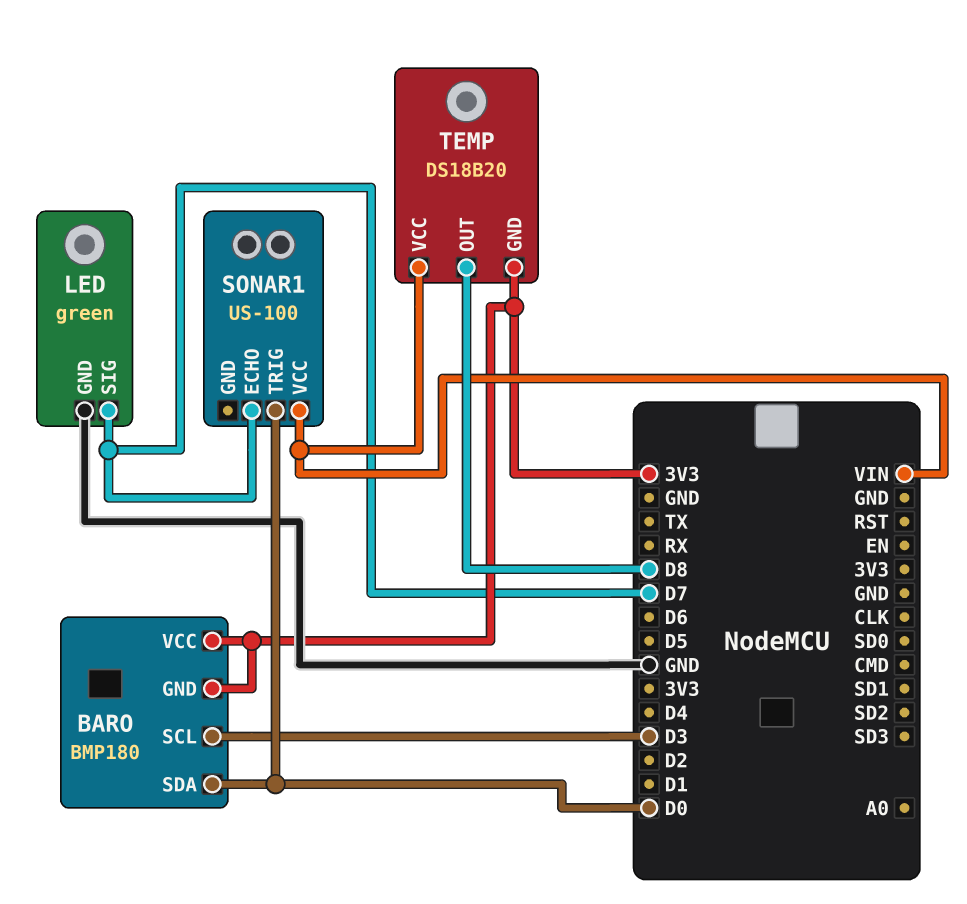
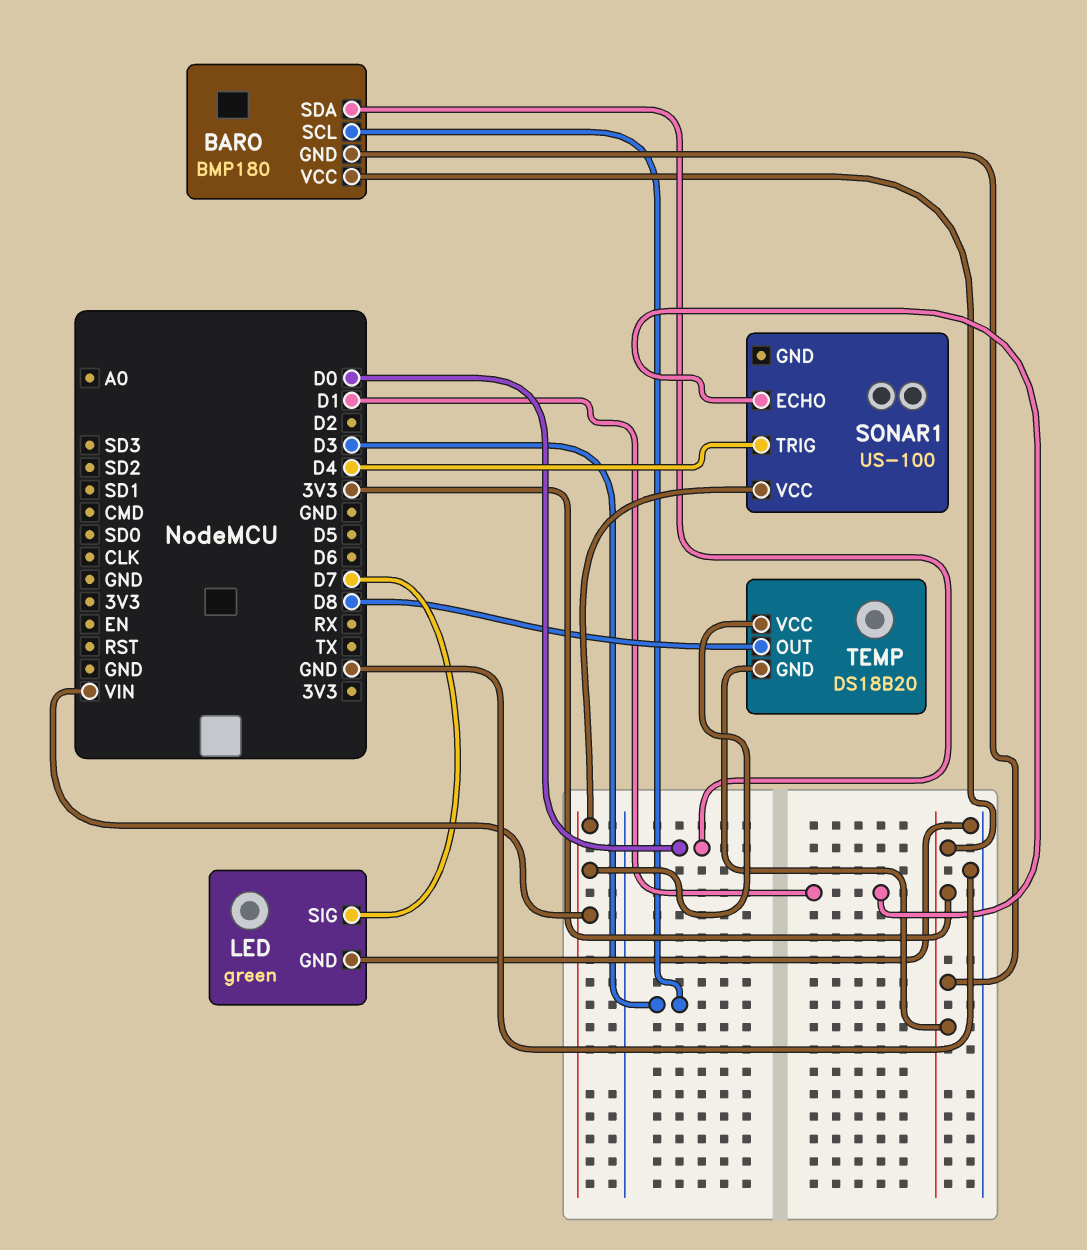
SONAR1 pin ECHO: D7 -> D1
SONAR1 pin TRIG: D0 -> D4

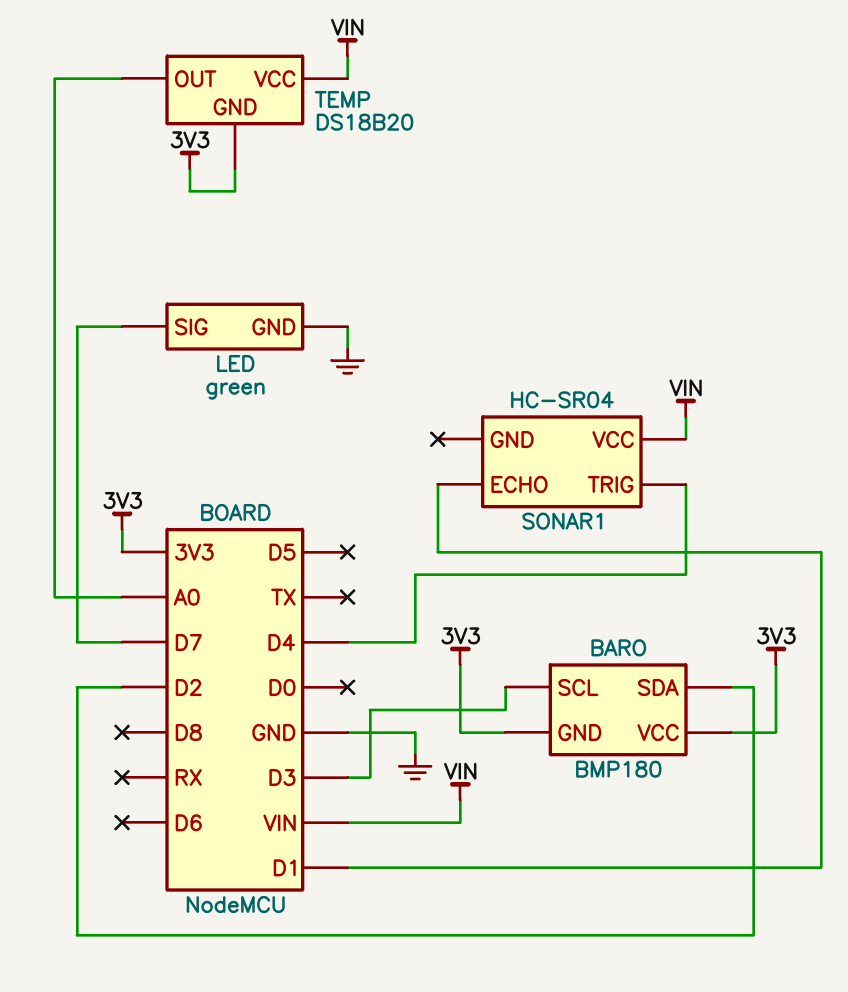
BARO pin SDA: D0 -> D2
SONAR1: US-100 -> HC-SR04
TEMP pin OUT: D8 -> A0

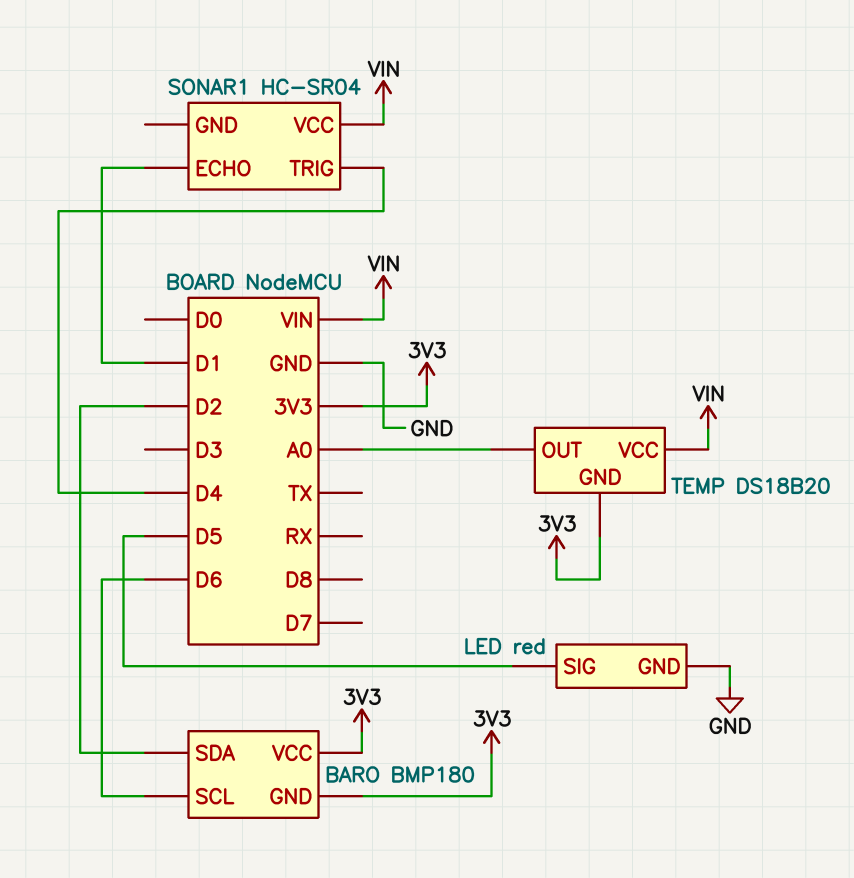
BARO pin SCL: D3 -> D6
LED: green -> red
LED pin SIG: D7 -> D5

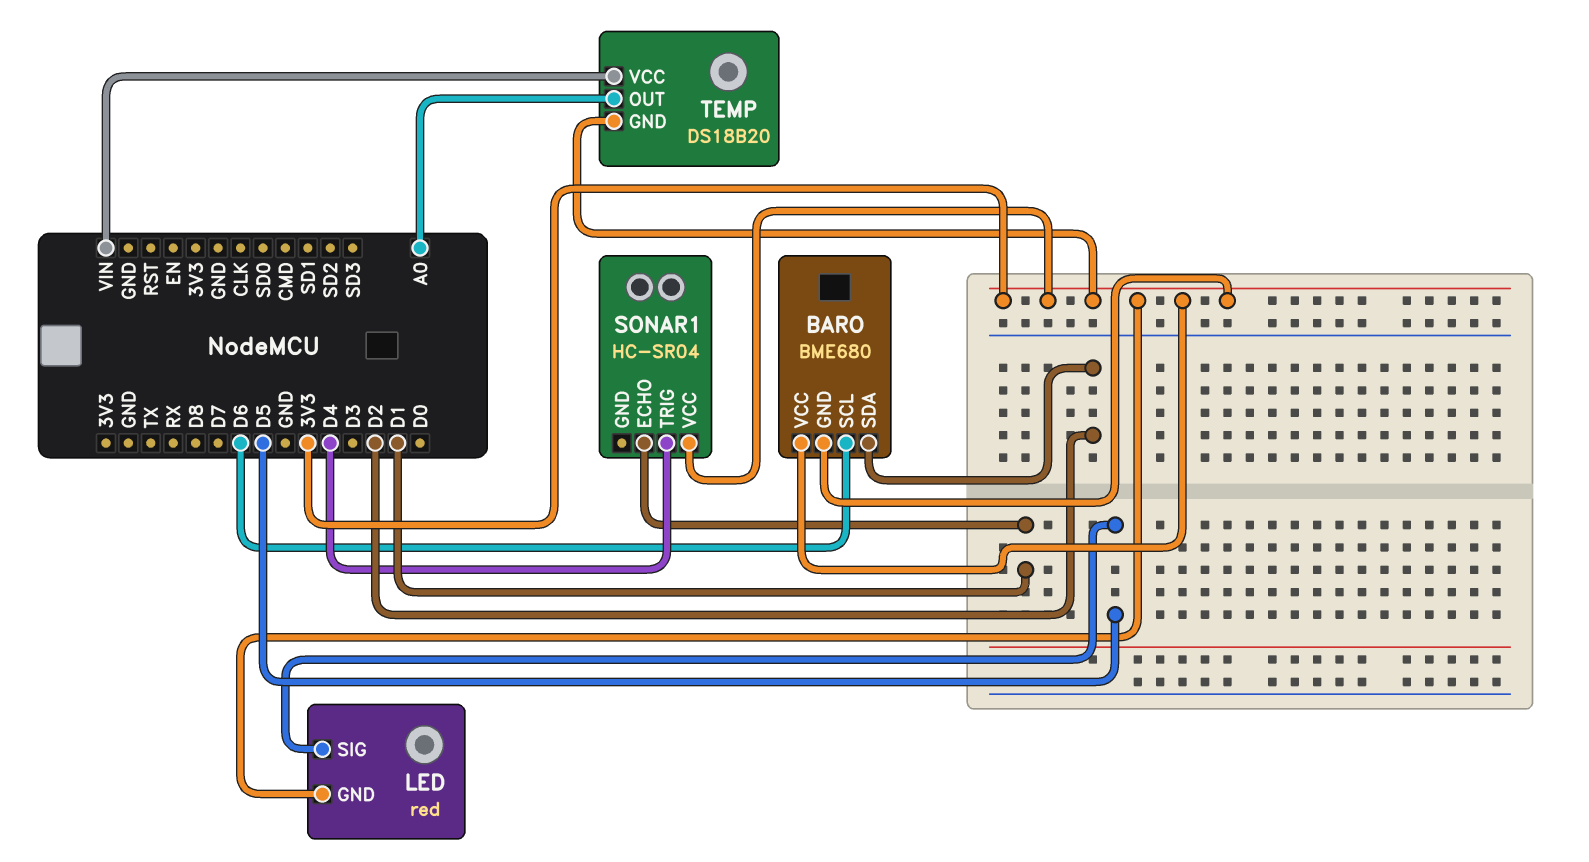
BARO: BMP180 -> BME680
LED pin GND: GND -> 3V3
SONAR1 pin VCC: VIN -> 3V3

